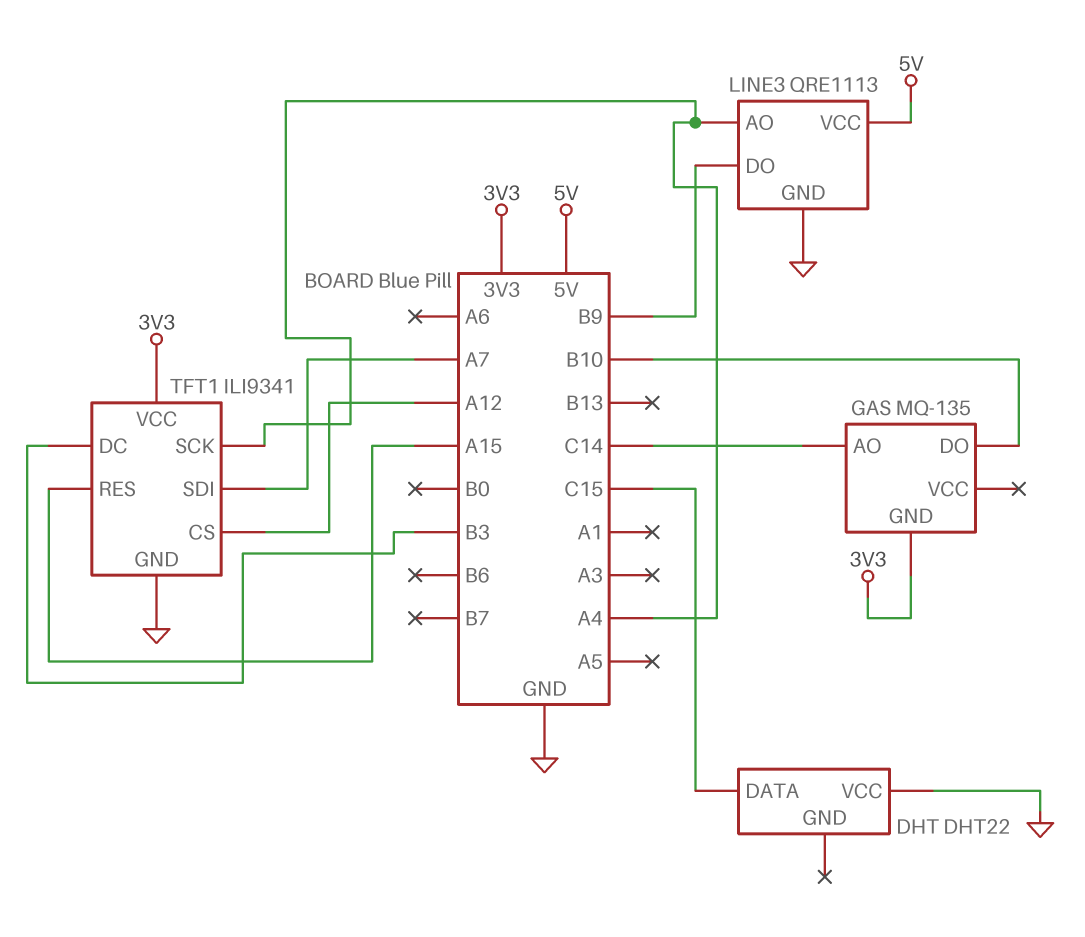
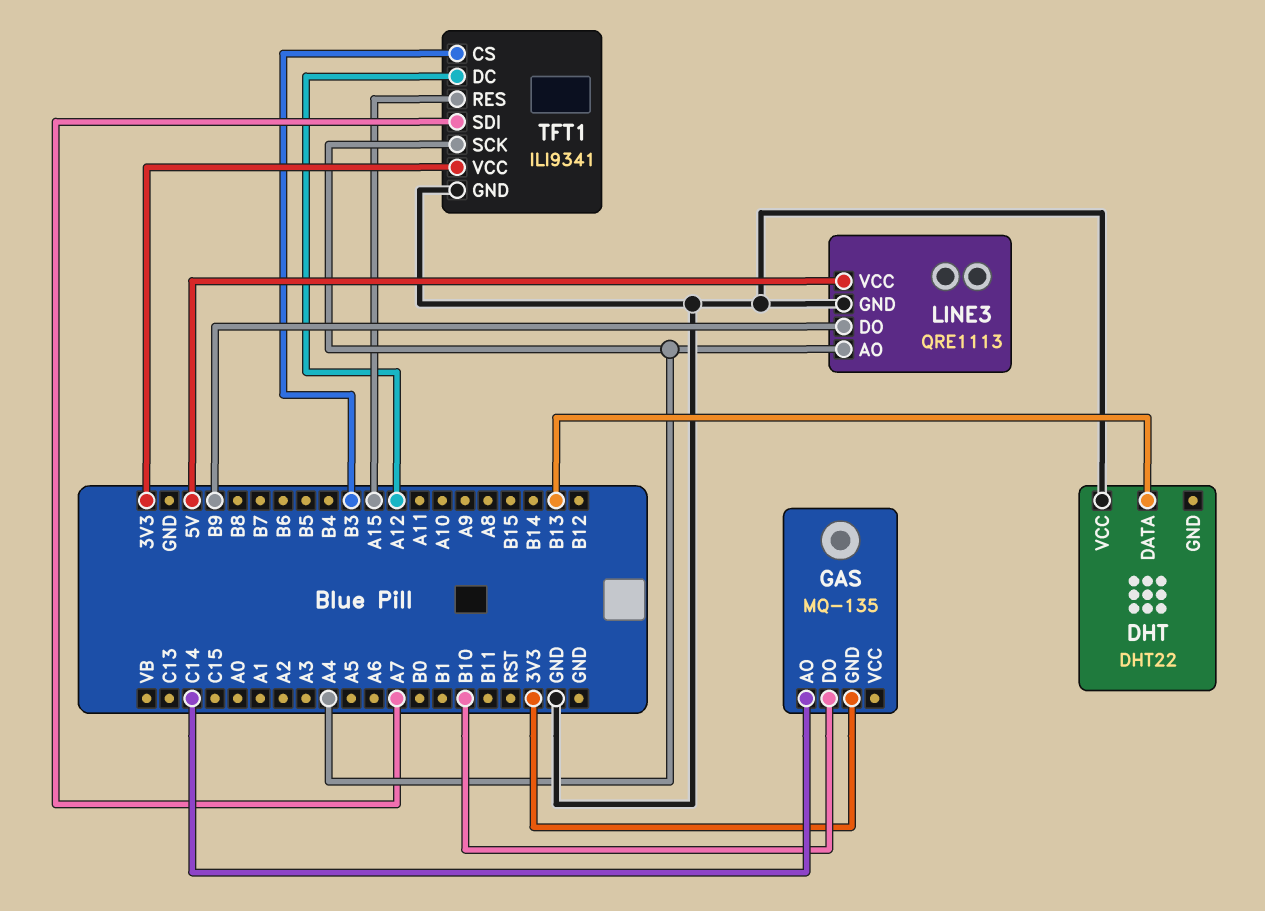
DHT pin DATA: C15 -> B13
TFT1 pin CS: A12 -> B3
TFT1 pin DC: B3 -> A12

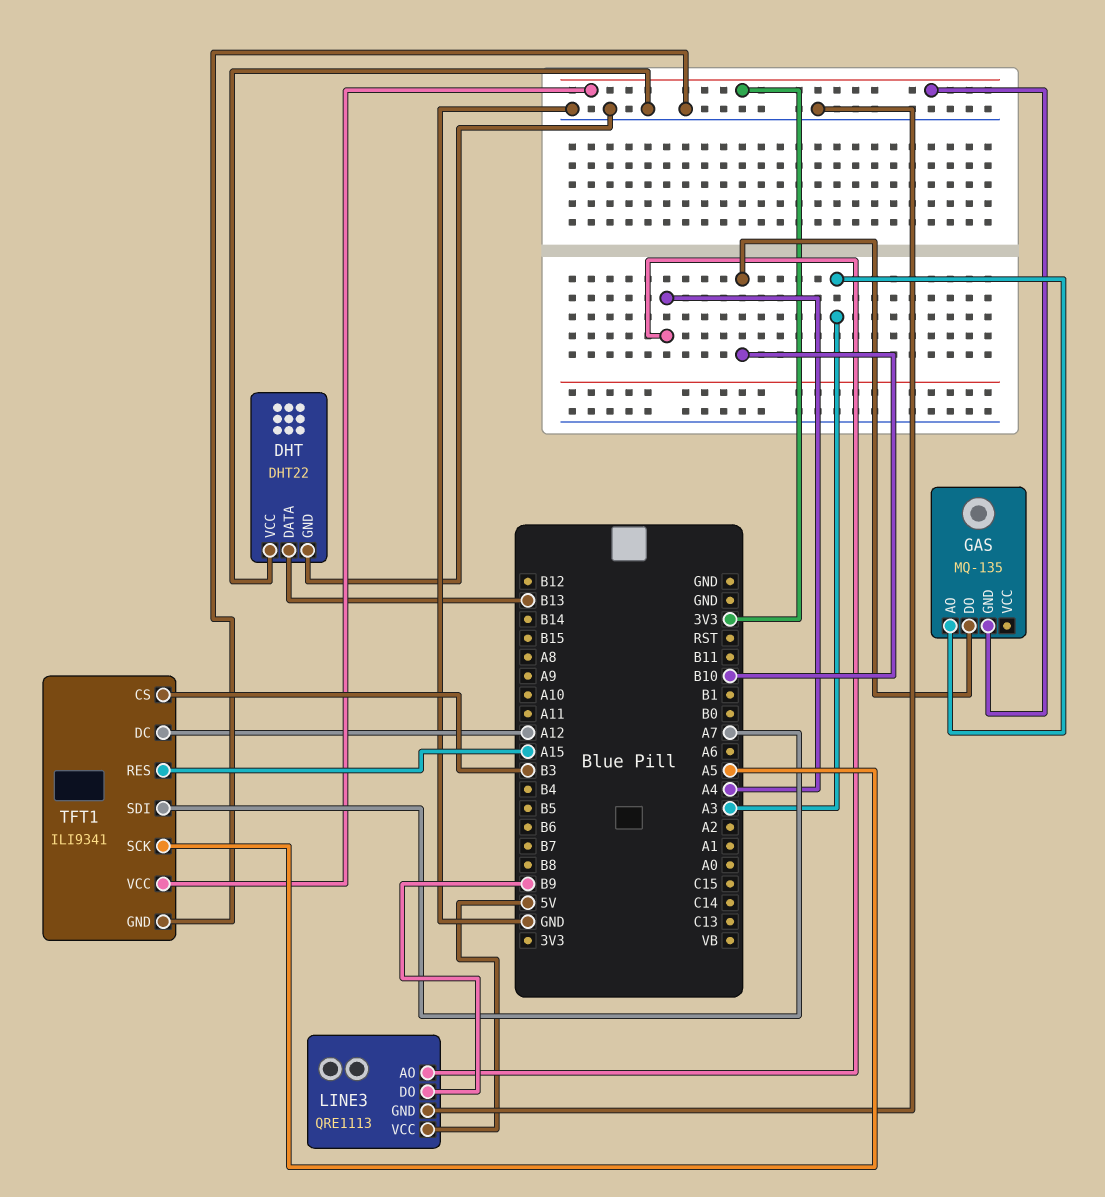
DHT pin GND: none -> GND
GAS pin AO: C14 -> A3
TFT1 pin SCK: A4 -> A5

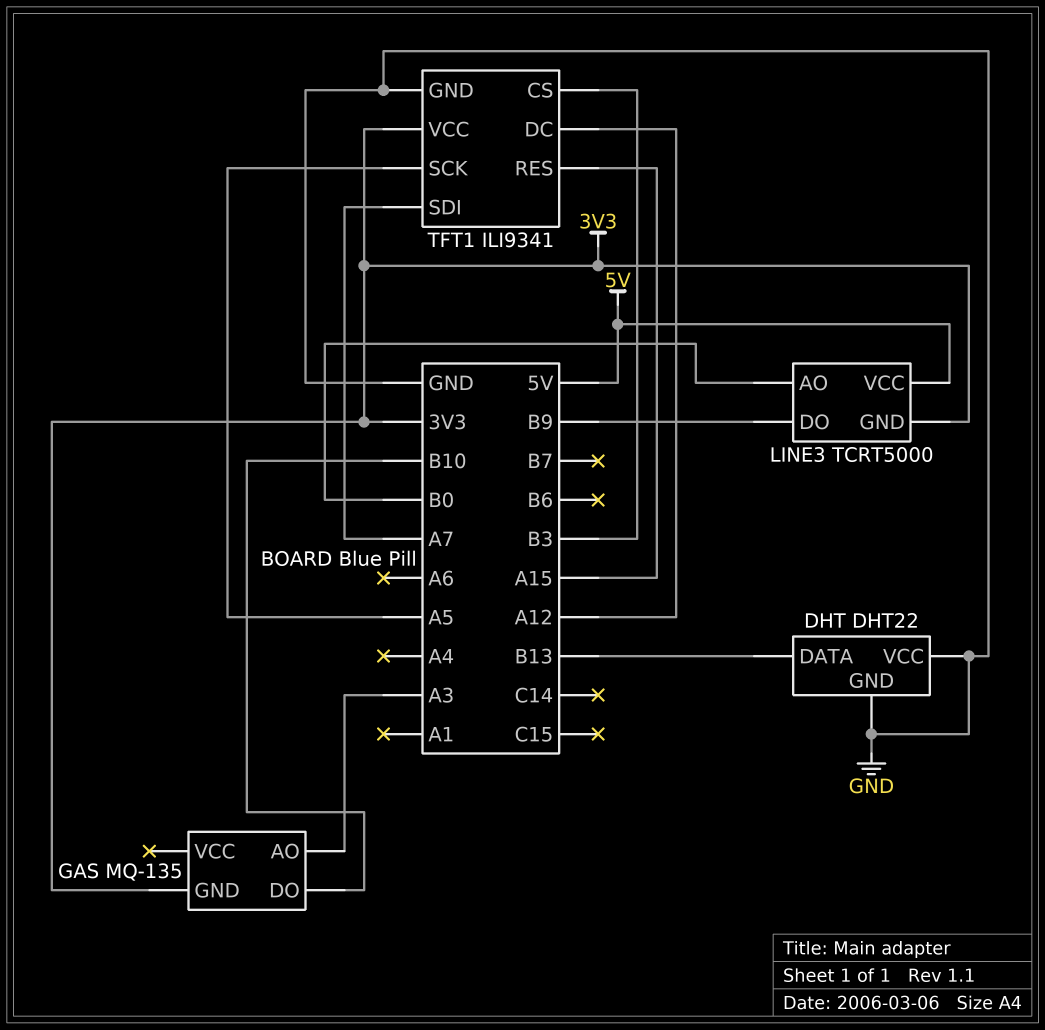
LINE3: QRE1113 -> TCRT5000
LINE3 pin AO: A4 -> B0
LINE3 pin GND: GND -> 3V3

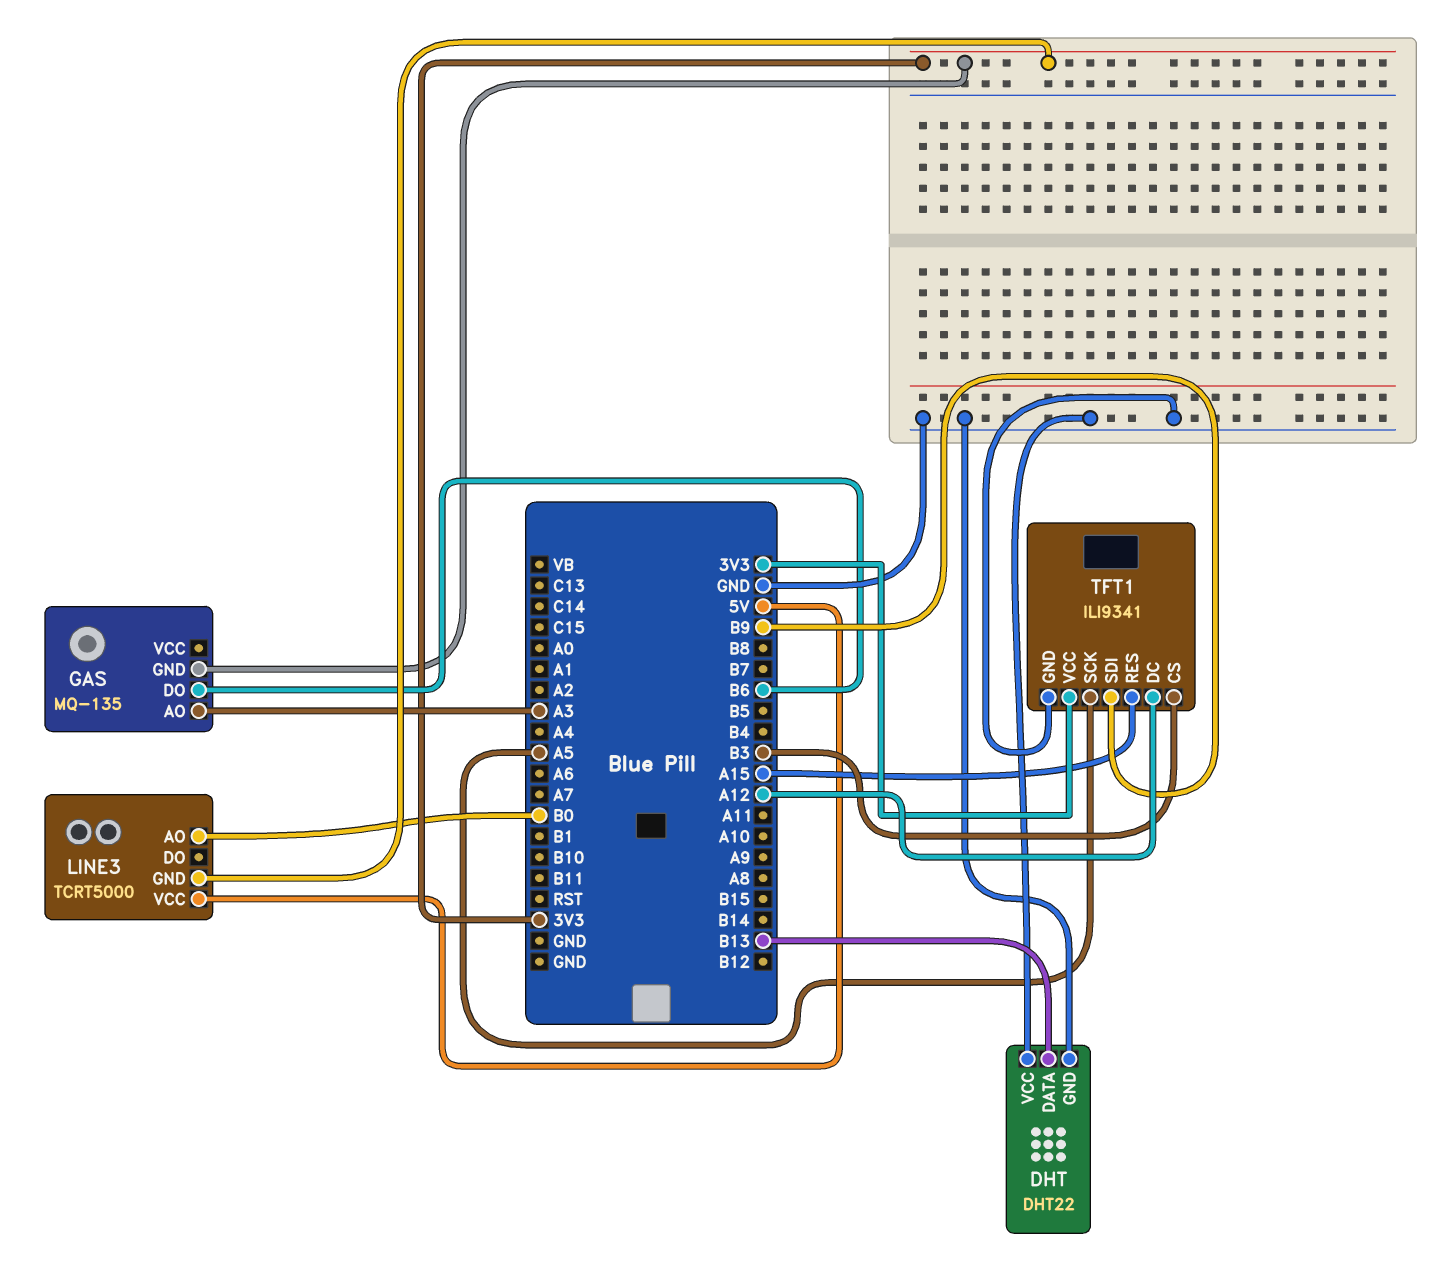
GAS pin DO: B10 -> B6
LINE3 pin DO: B9 -> none
TFT1 pin SDI: A7 -> B9

